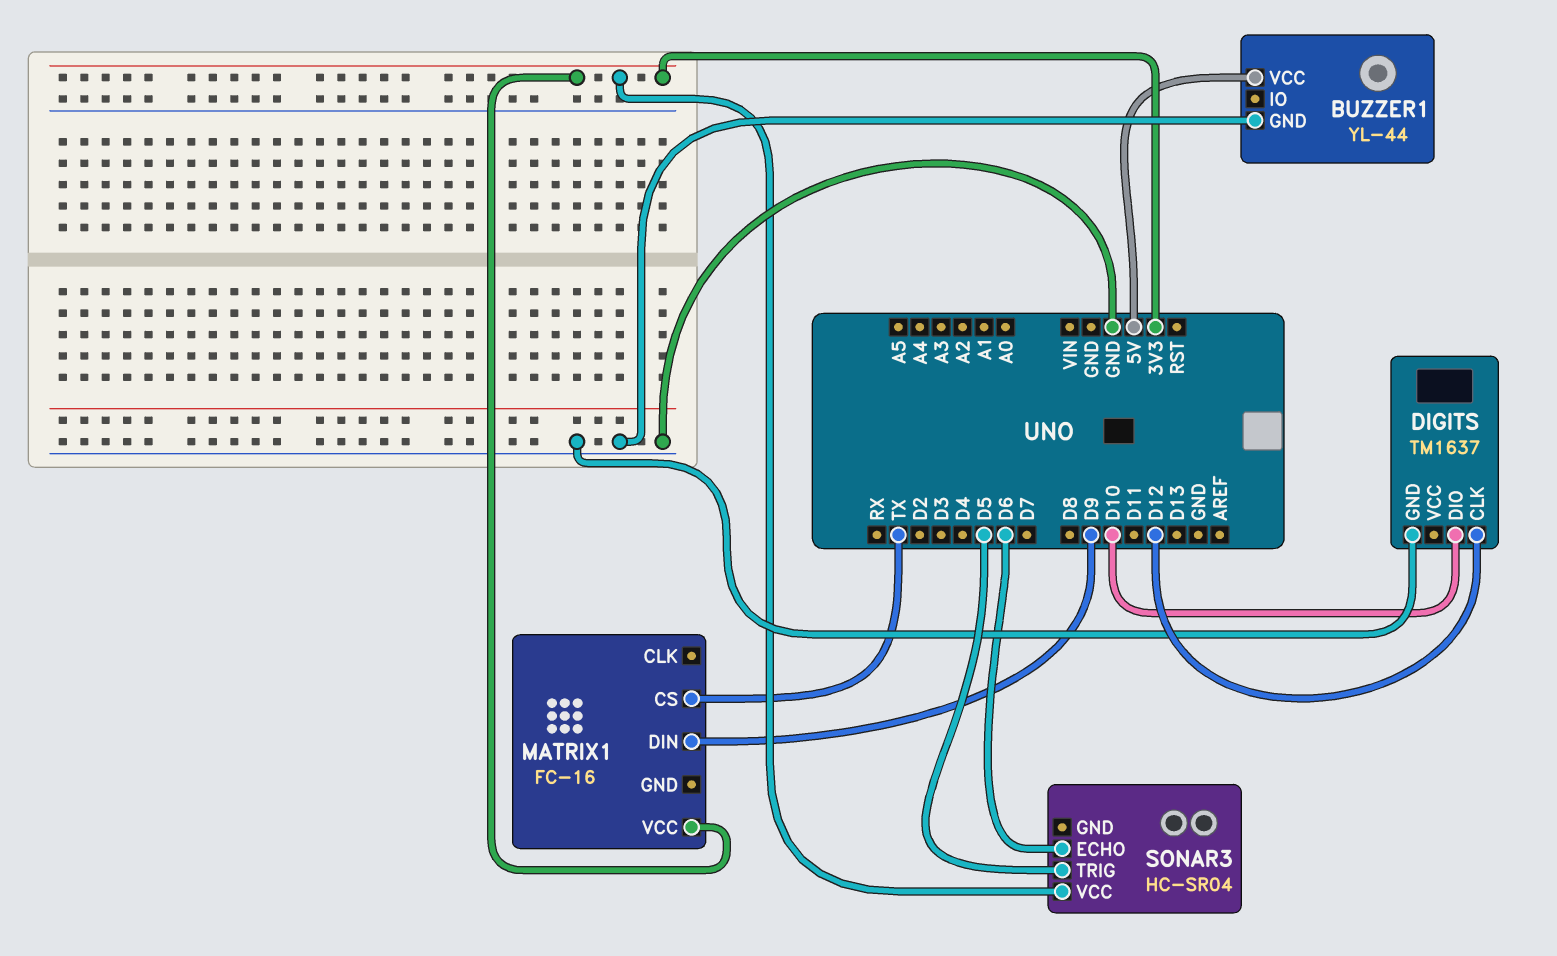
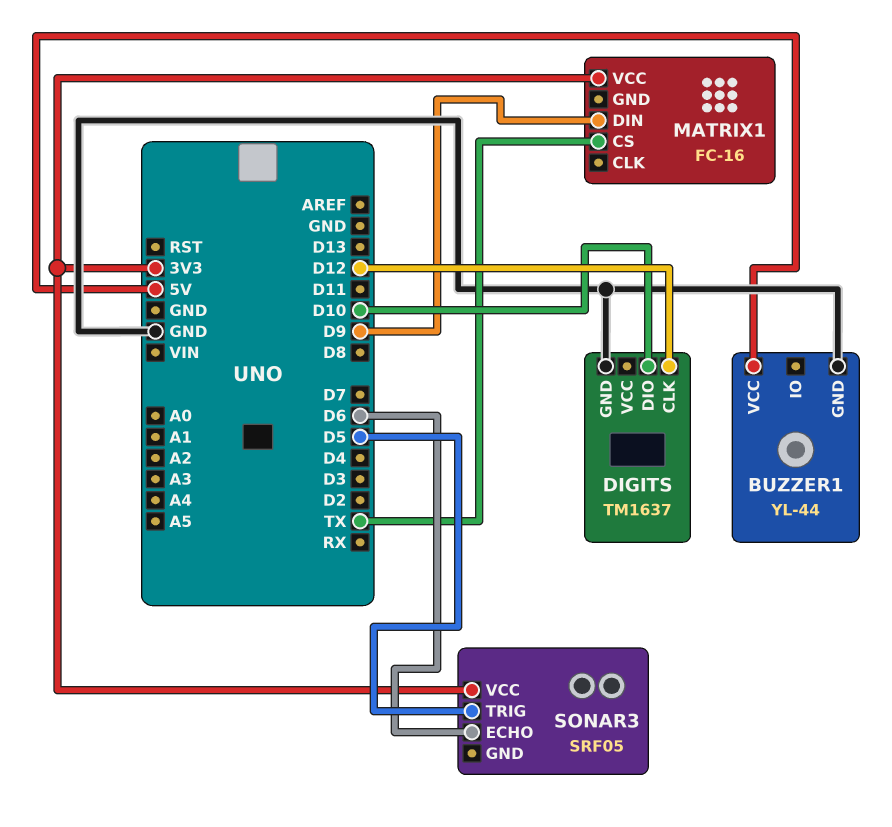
SONAR3: HC-SR04 -> SRF05

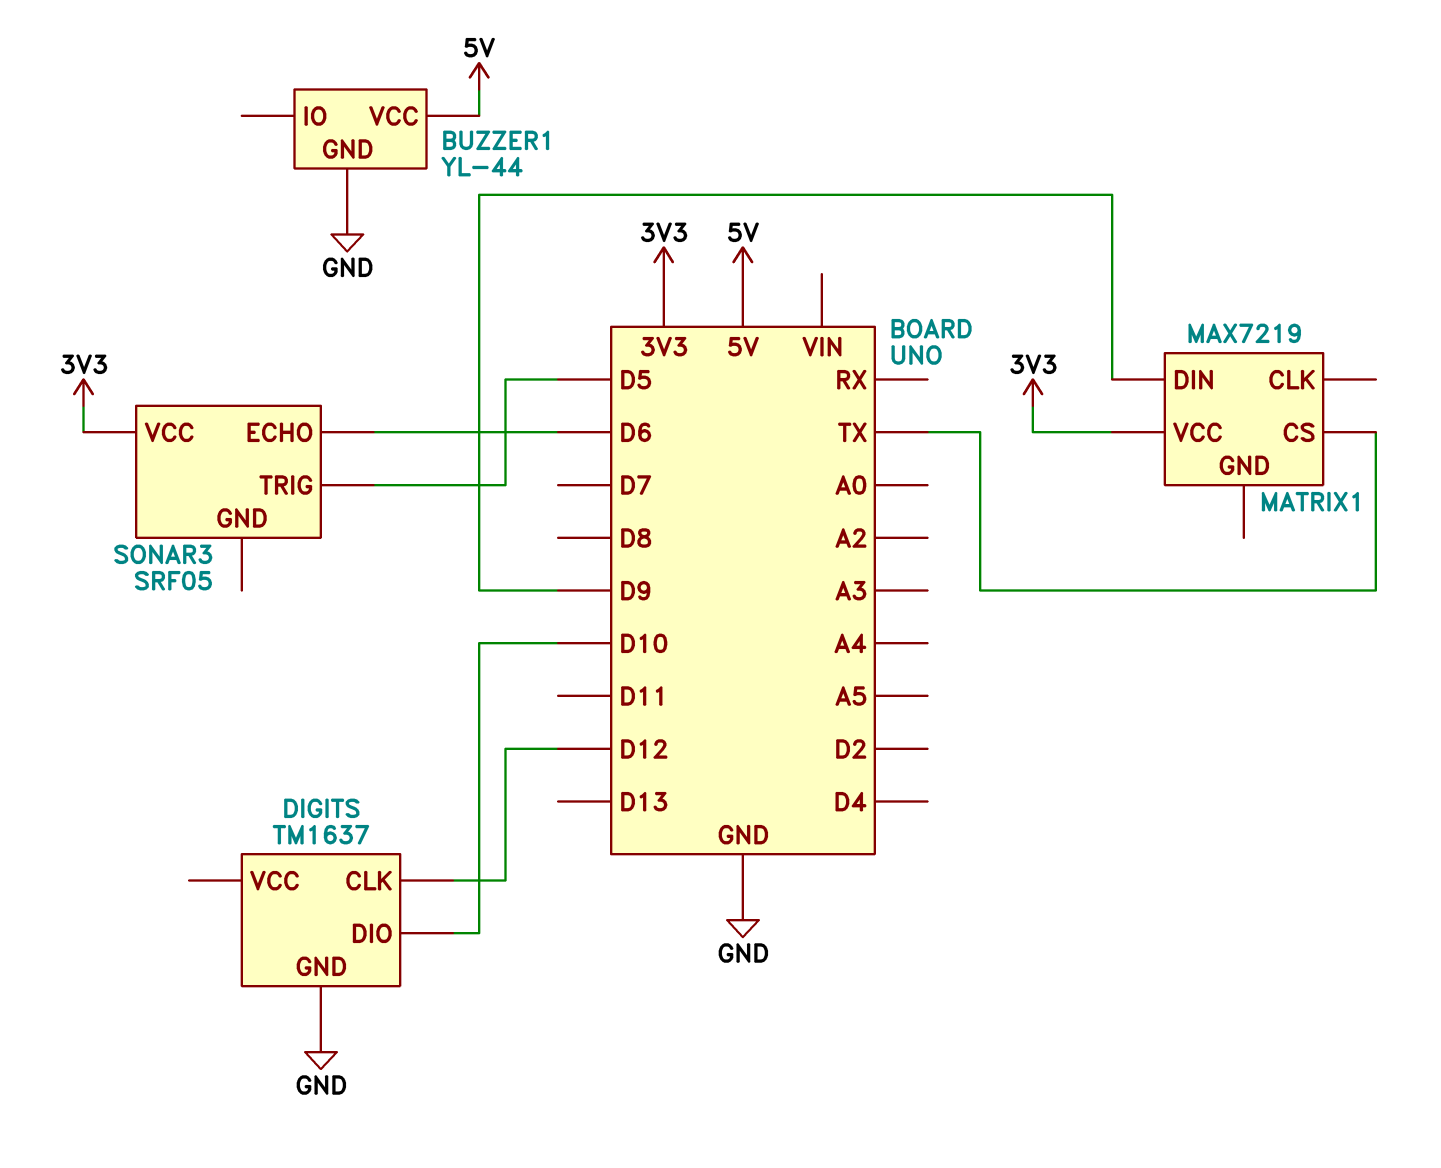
MATRIX1: FC-16 -> MAX7219

